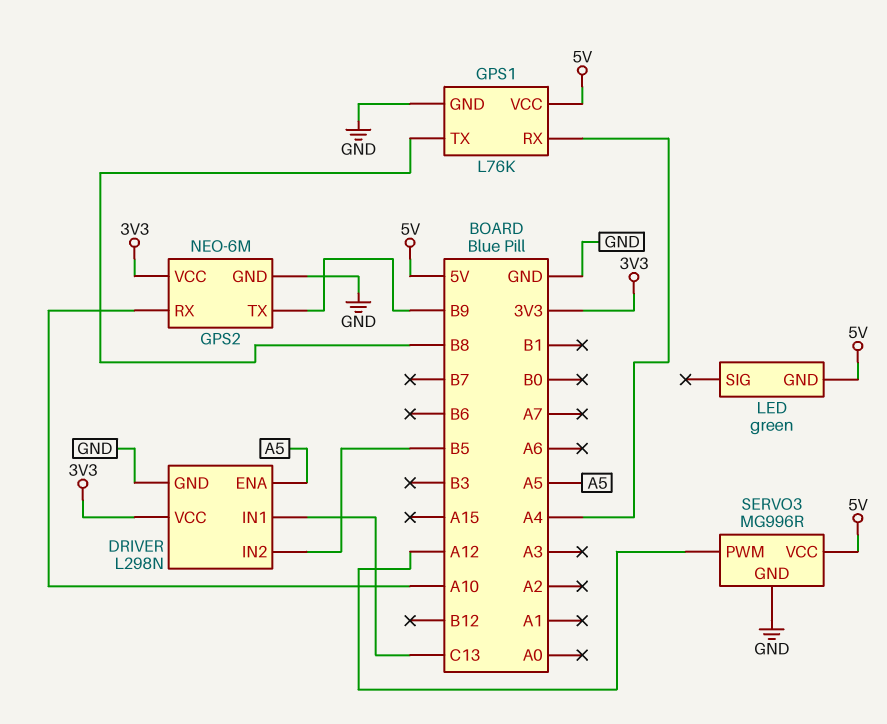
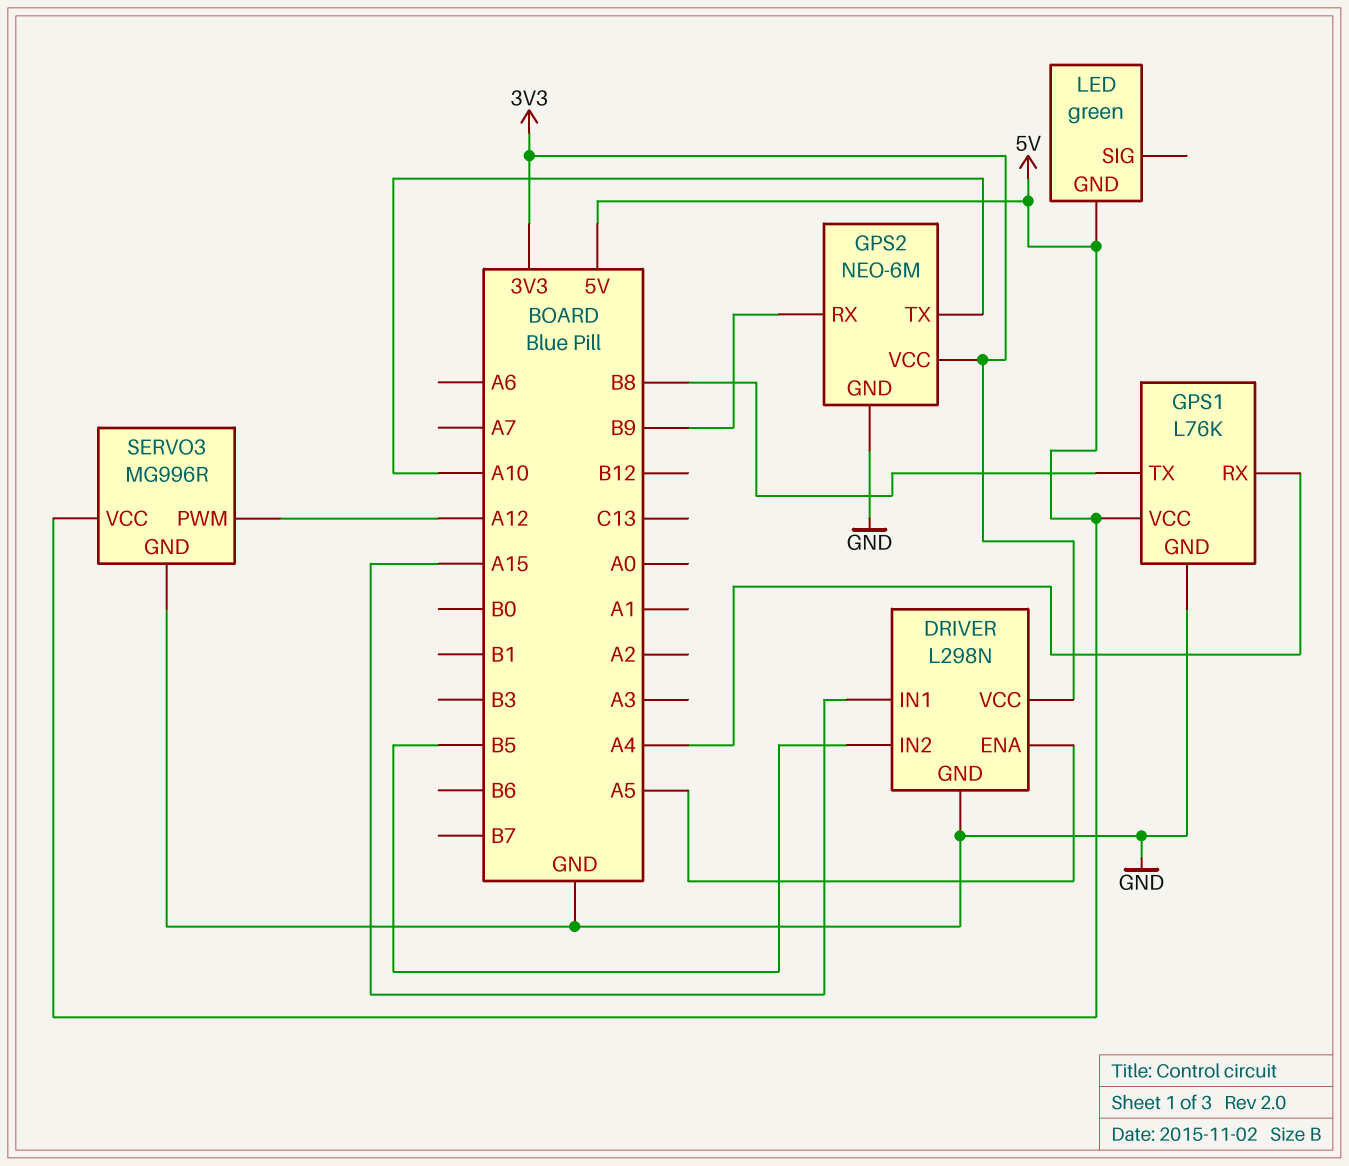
DRIVER pin IN1: C13 -> A15
GPS2 pin RX: A10 -> B9
GPS2 pin TX: B9 -> A10

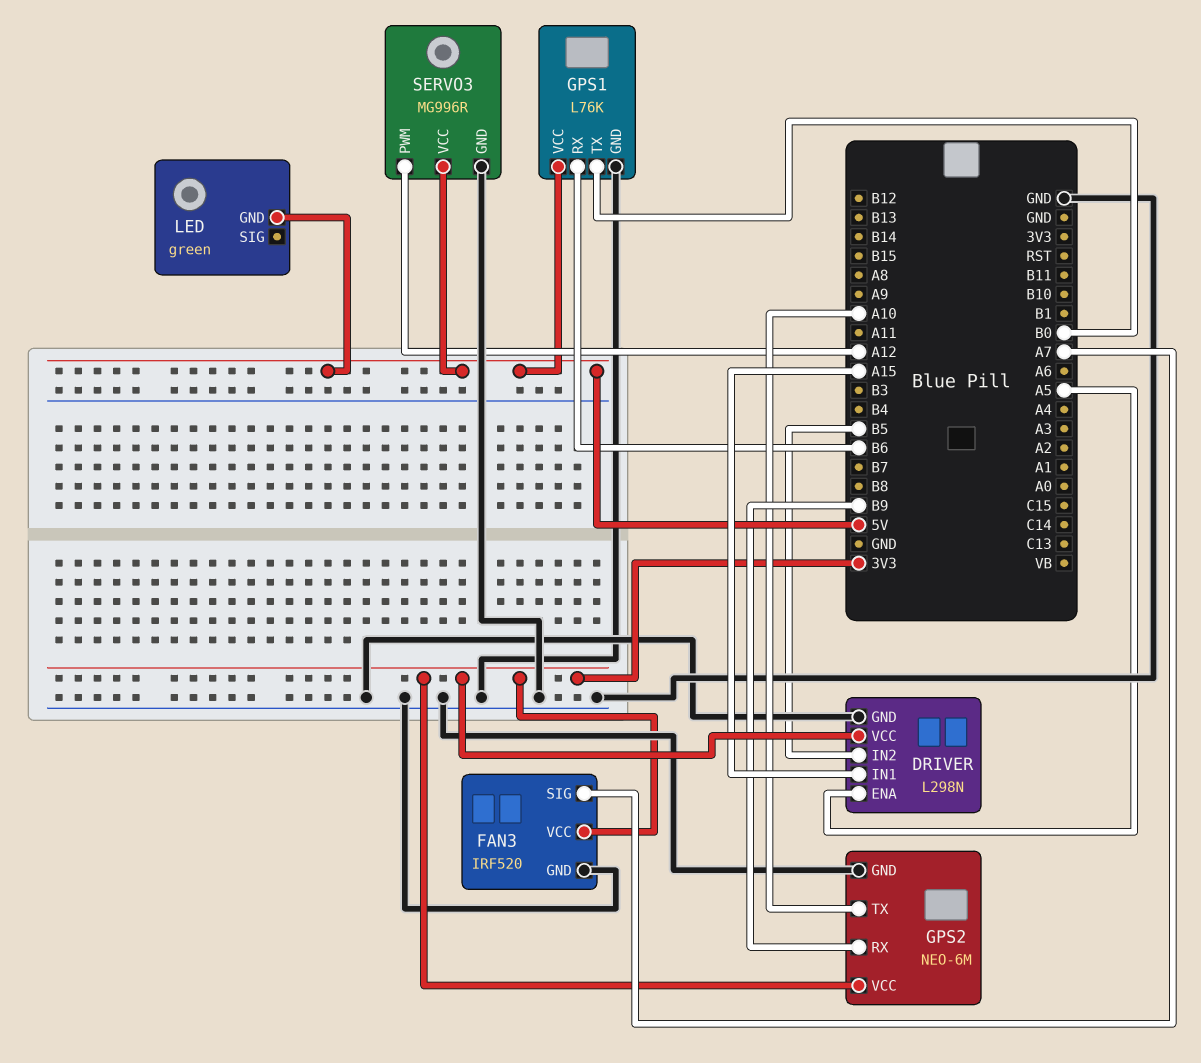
FAN3: none -> IRF520
FAN3 pin GND: none -> GND
FAN3 pin SIG: none -> A7
FAN3 pin VCC: none -> 3V3
GPS1 pin RX: A4 -> B6
GPS1 pin TX: B8 -> B0

